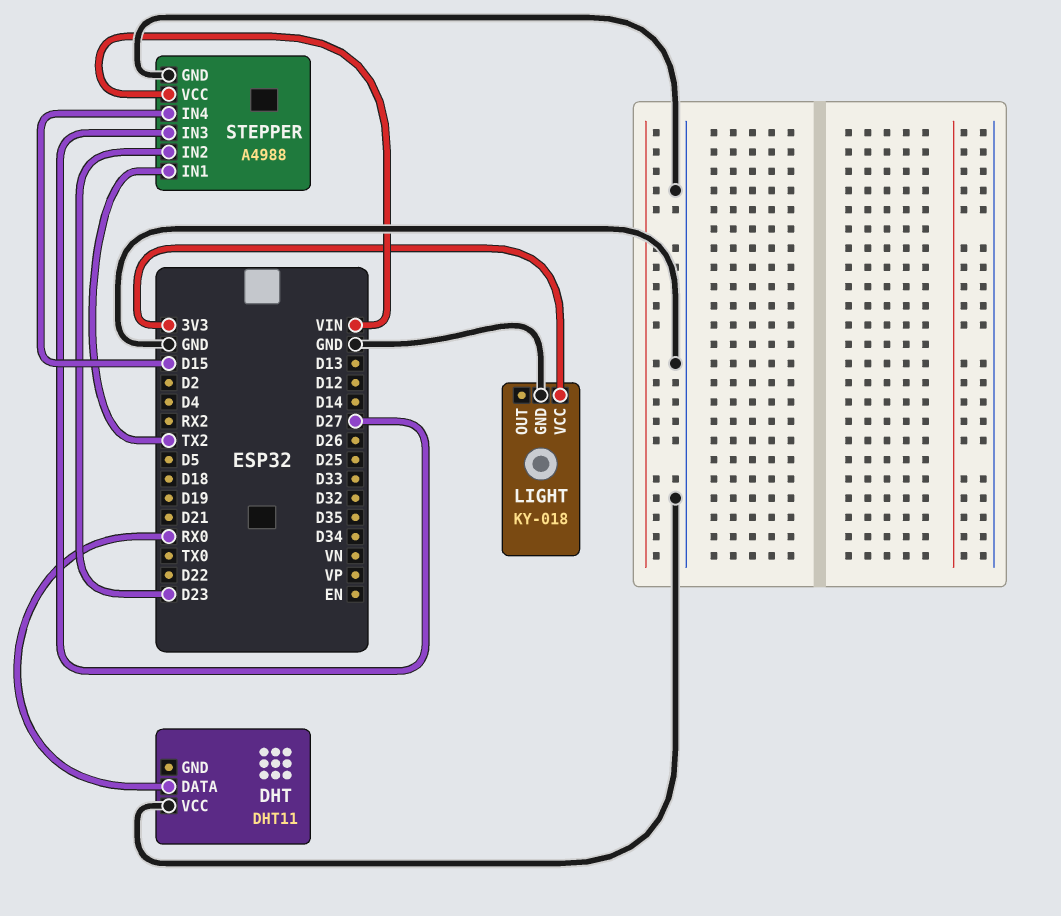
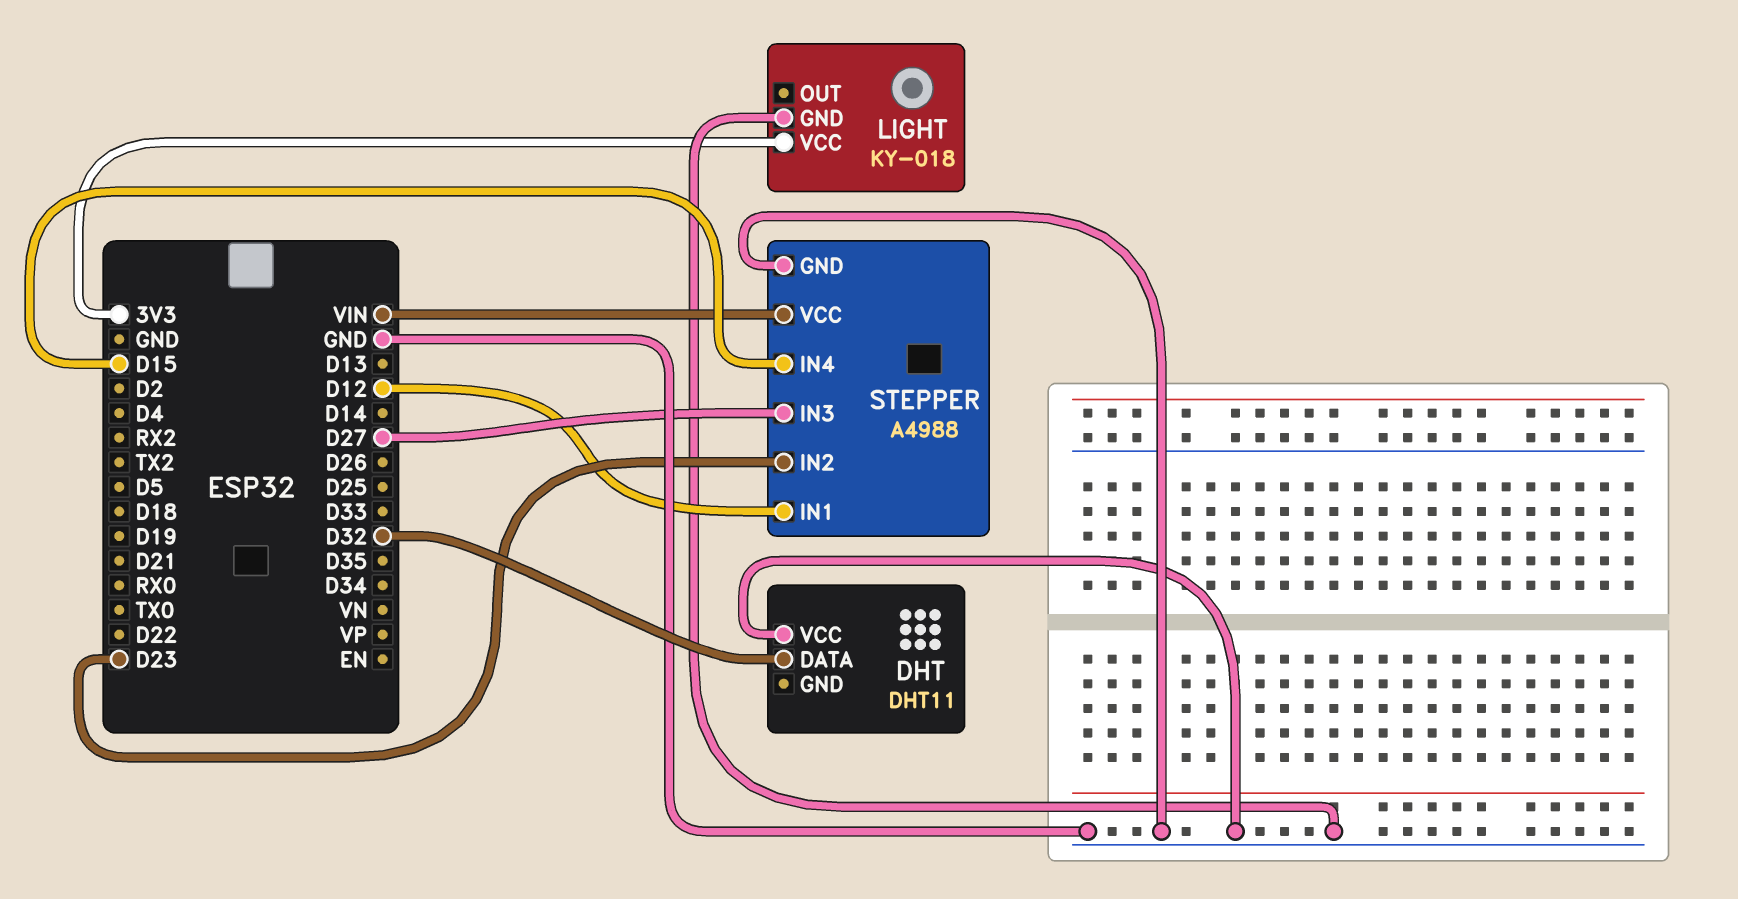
DHT pin DATA: RX0 -> D32
STEPPER pin IN1: TX2 -> D12

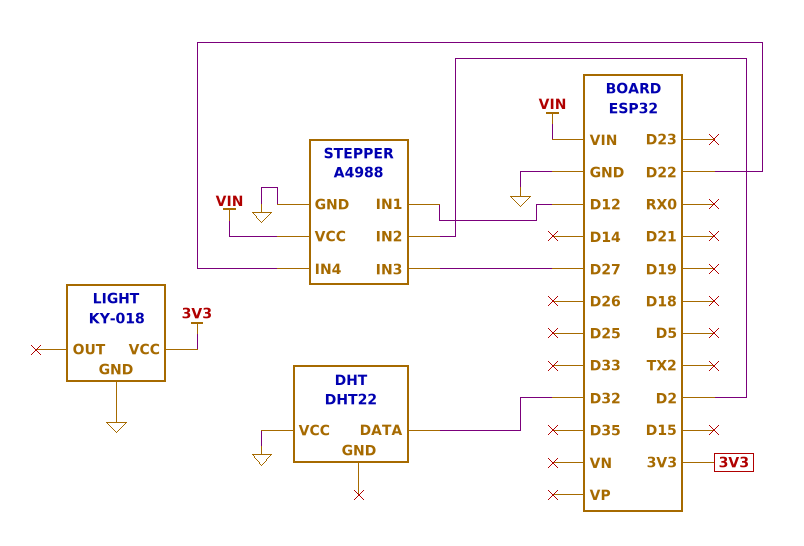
DHT: DHT11 -> DHT22
STEPPER pin IN2: D23 -> D2
STEPPER pin IN4: D15 -> D22

